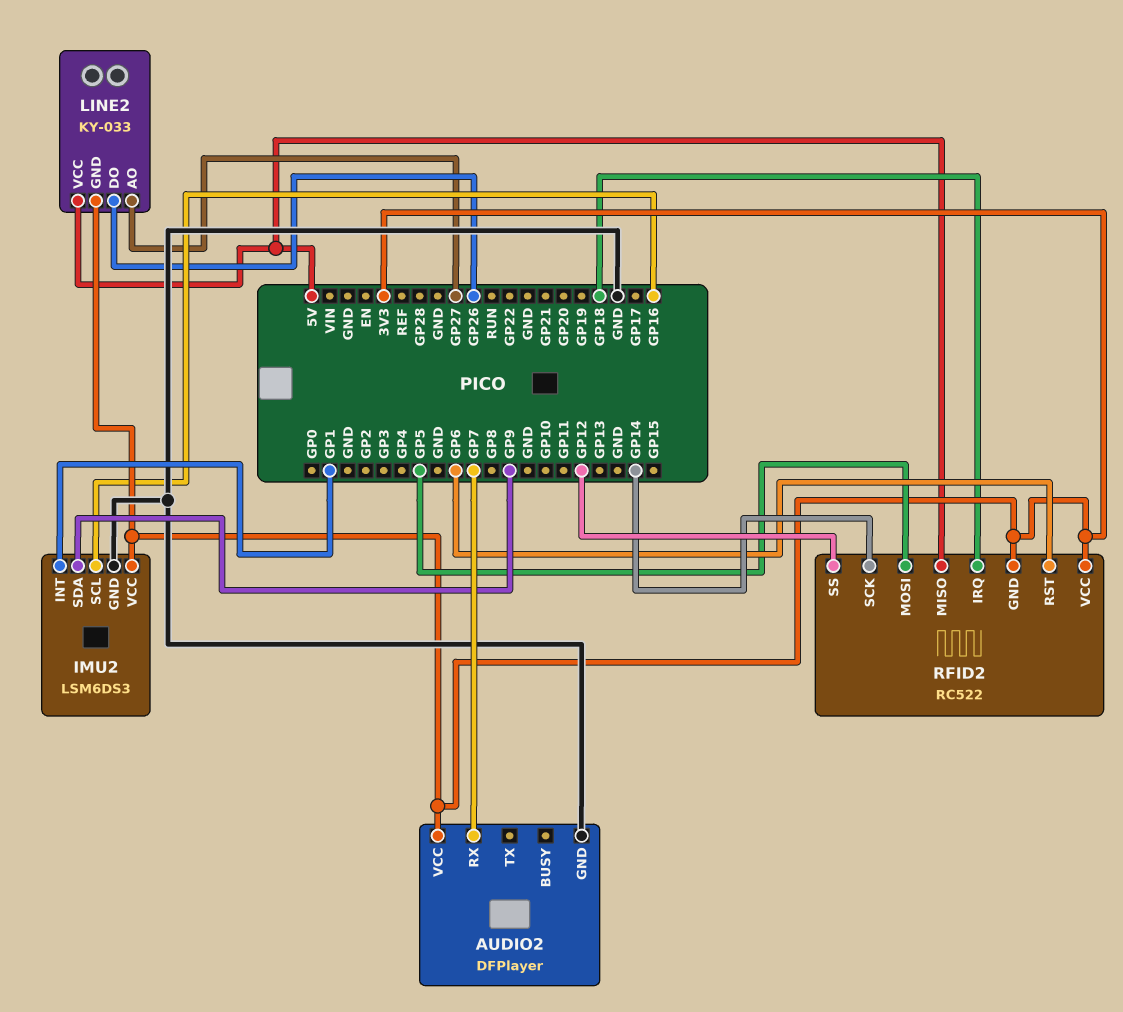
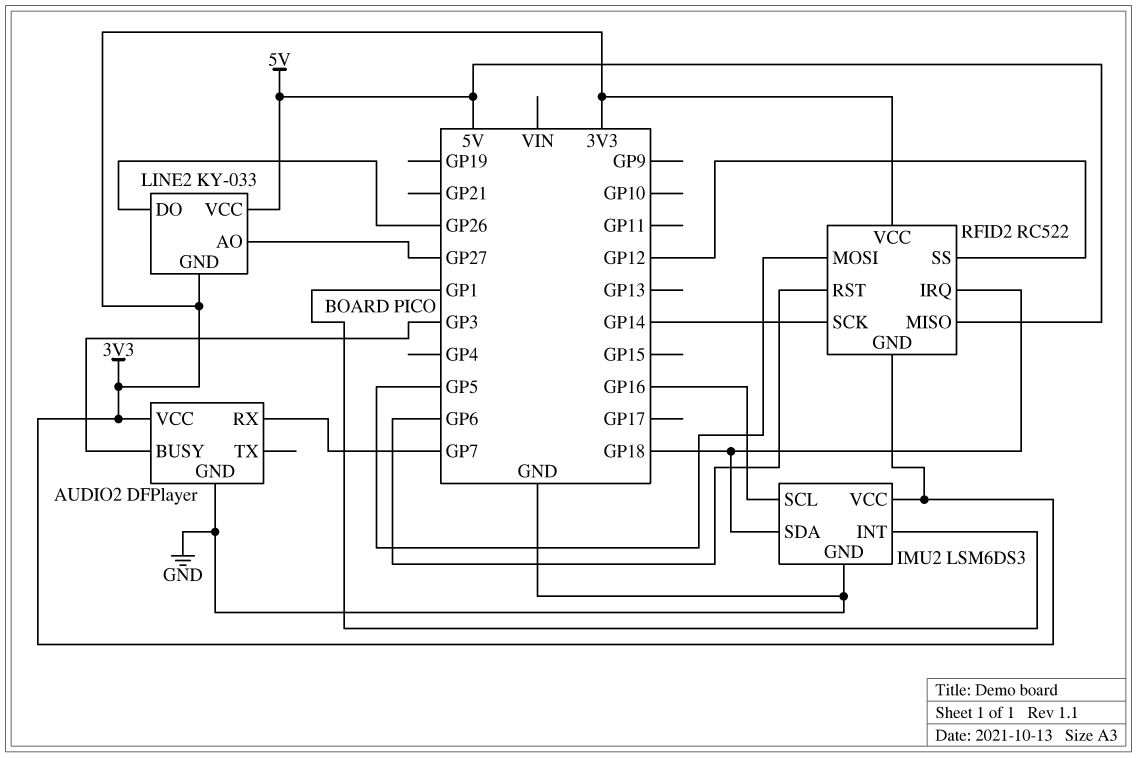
AUDIO2 pin BUSY: none -> GP3
IMU2 pin SDA: GP9 -> GP18

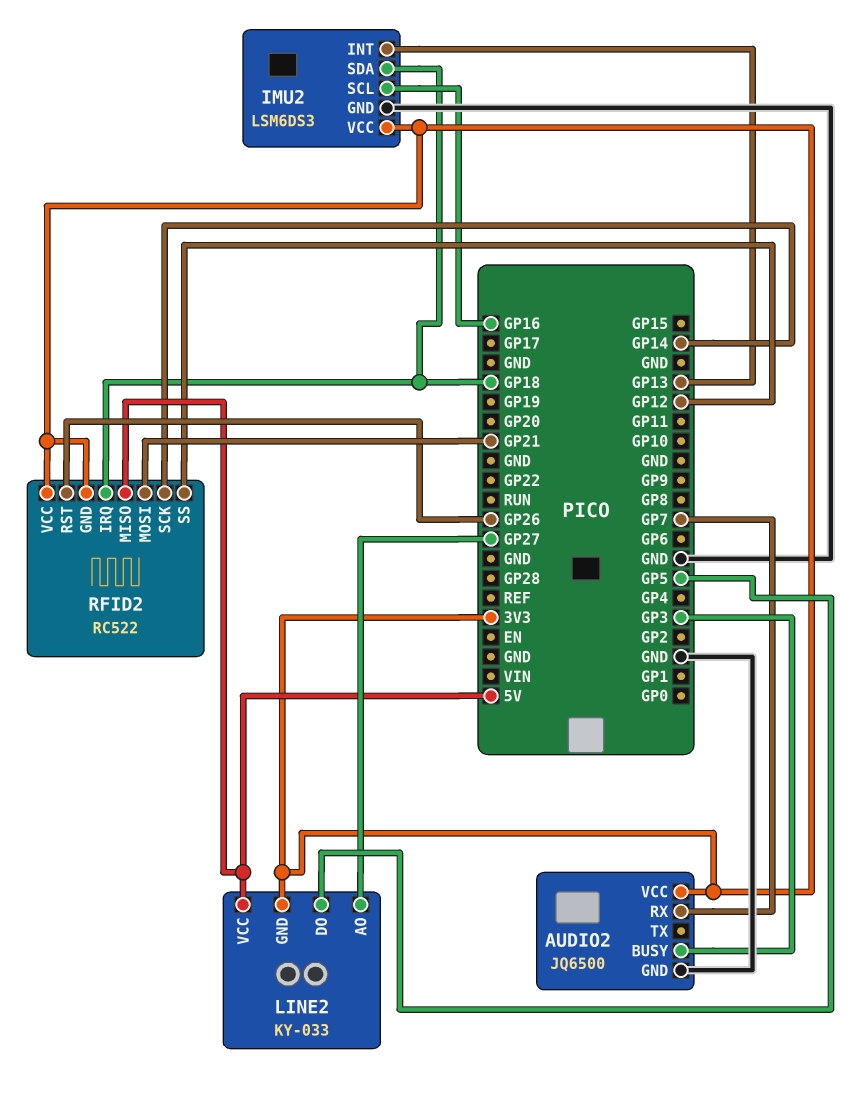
AUDIO2: DFPlayer -> JQ6500
IMU2 pin INT: GP1 -> GP13
LINE2 pin DO: GP26 -> GP5
RFID2 pin MOSI: GP5 -> GP21
RFID2 pin RST: GP6 -> GP26

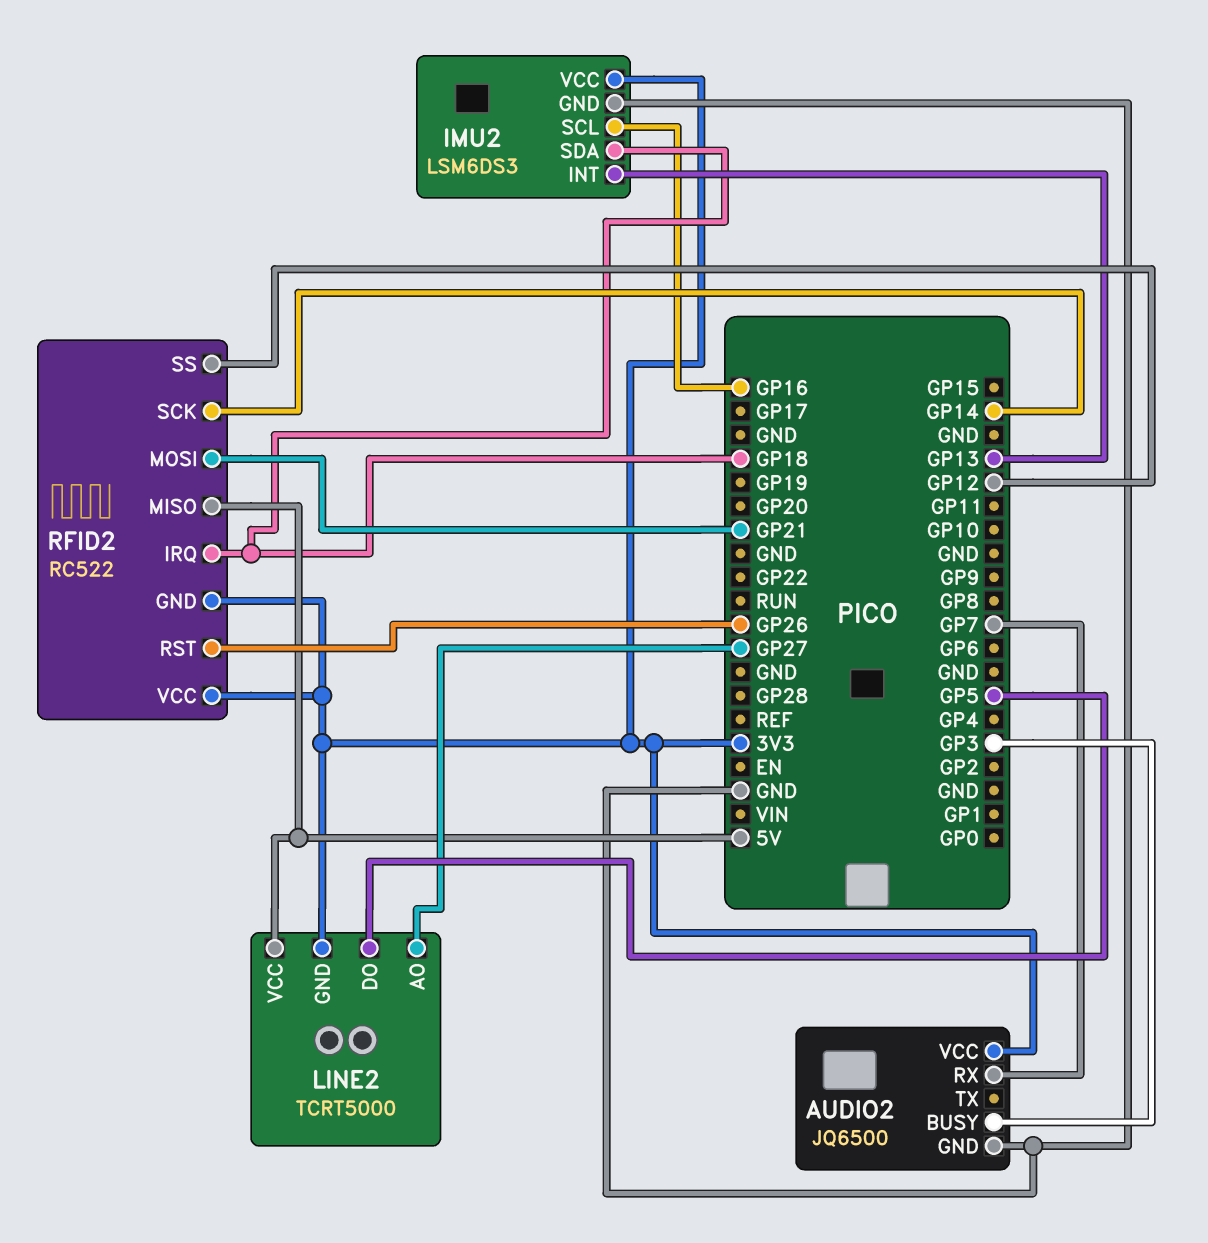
LINE2: KY-033 -> TCRT5000

